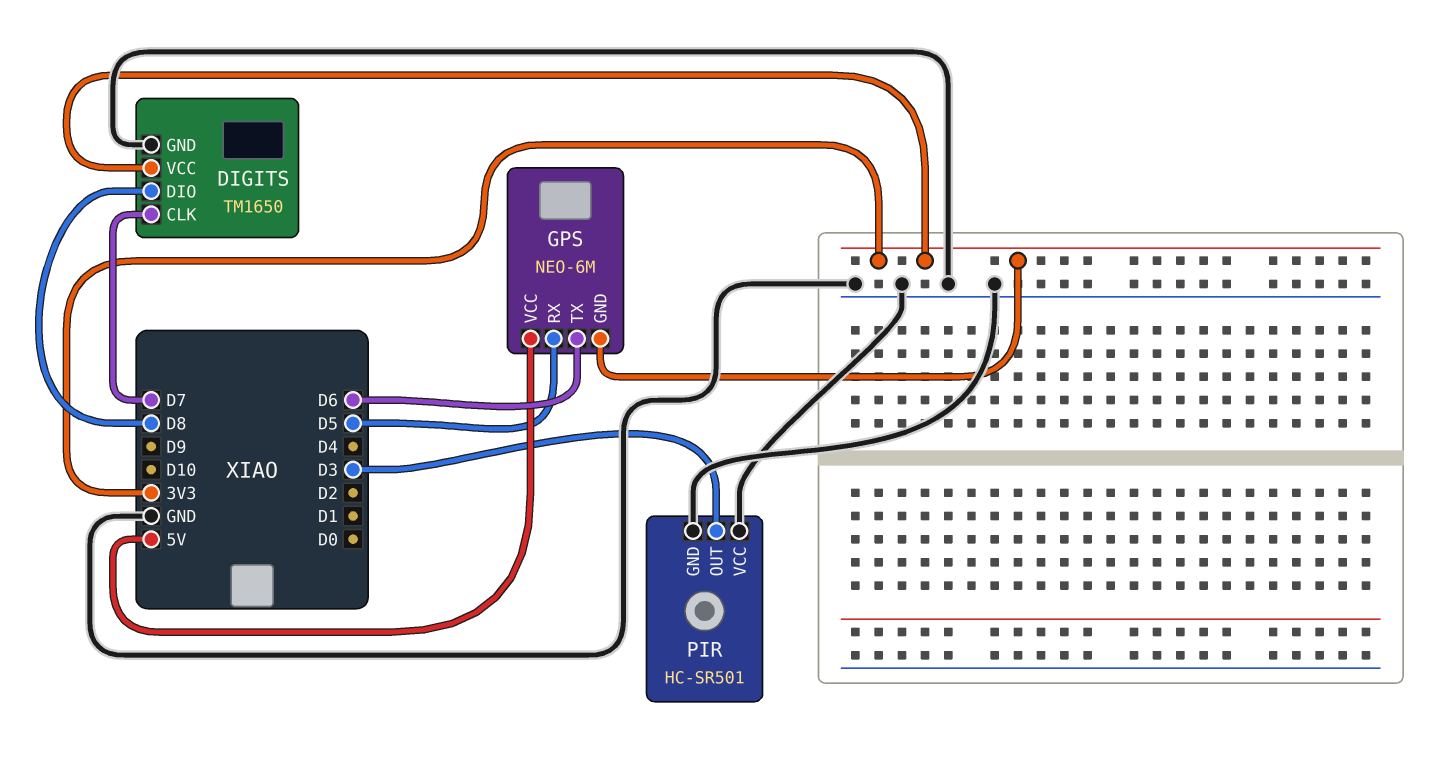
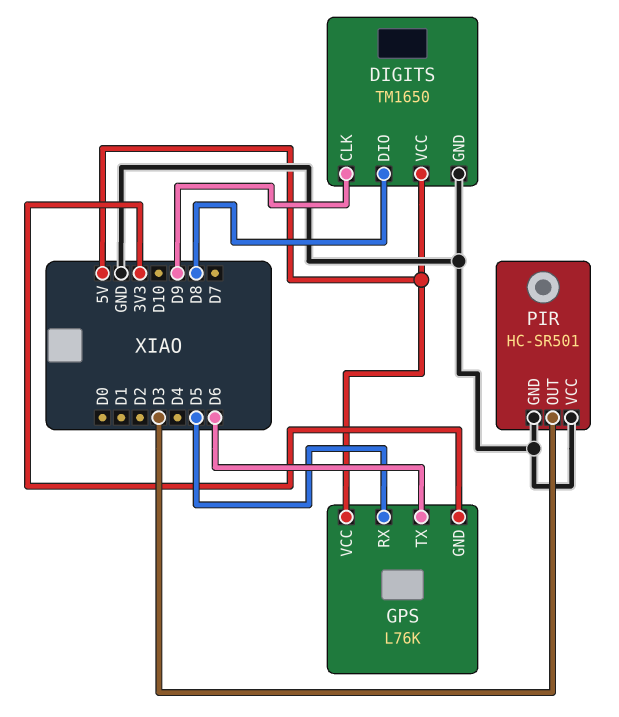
DIGITS pin CLK: D7 -> D9
DIGITS pin VCC: 3V3 -> 5V
GPS: NEO-6M -> L76K

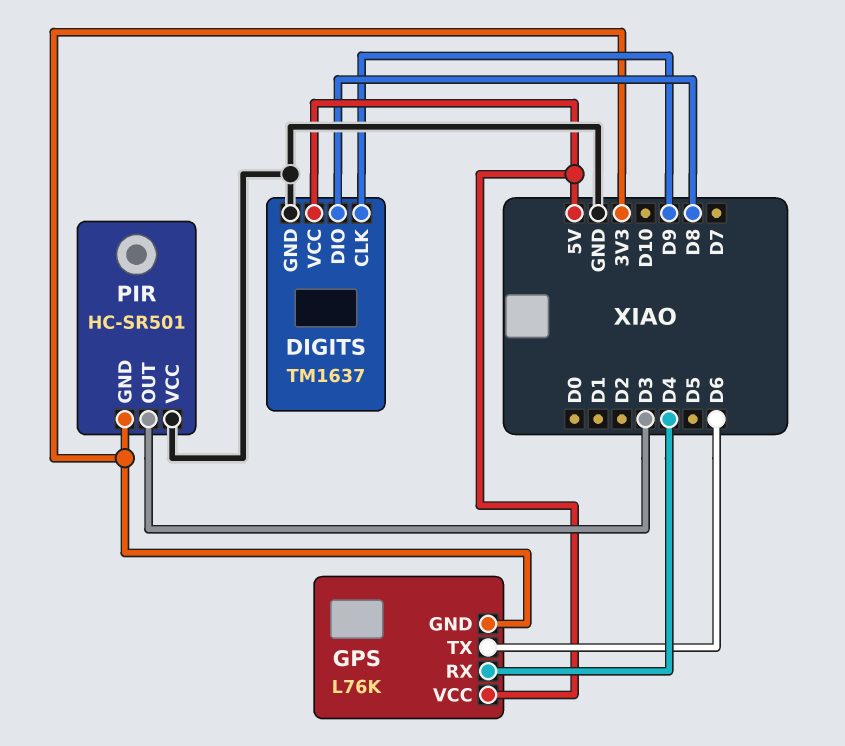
DIGITS: TM1650 -> TM1637
GPS pin RX: D5 -> D4
PIR pin GND: GND -> 3V3

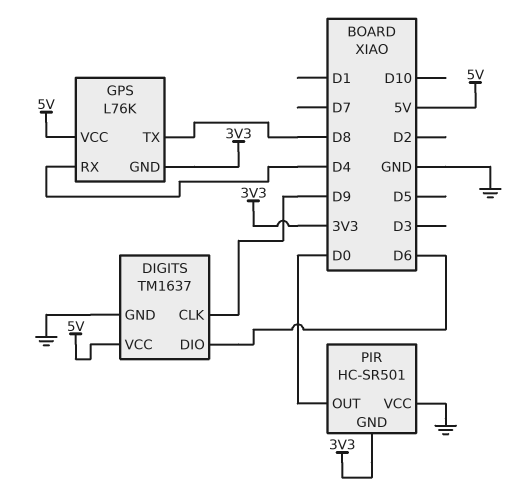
DIGITS pin DIO: D8 -> D6
GPS pin TX: D6 -> D8
PIR pin OUT: D3 -> D0

